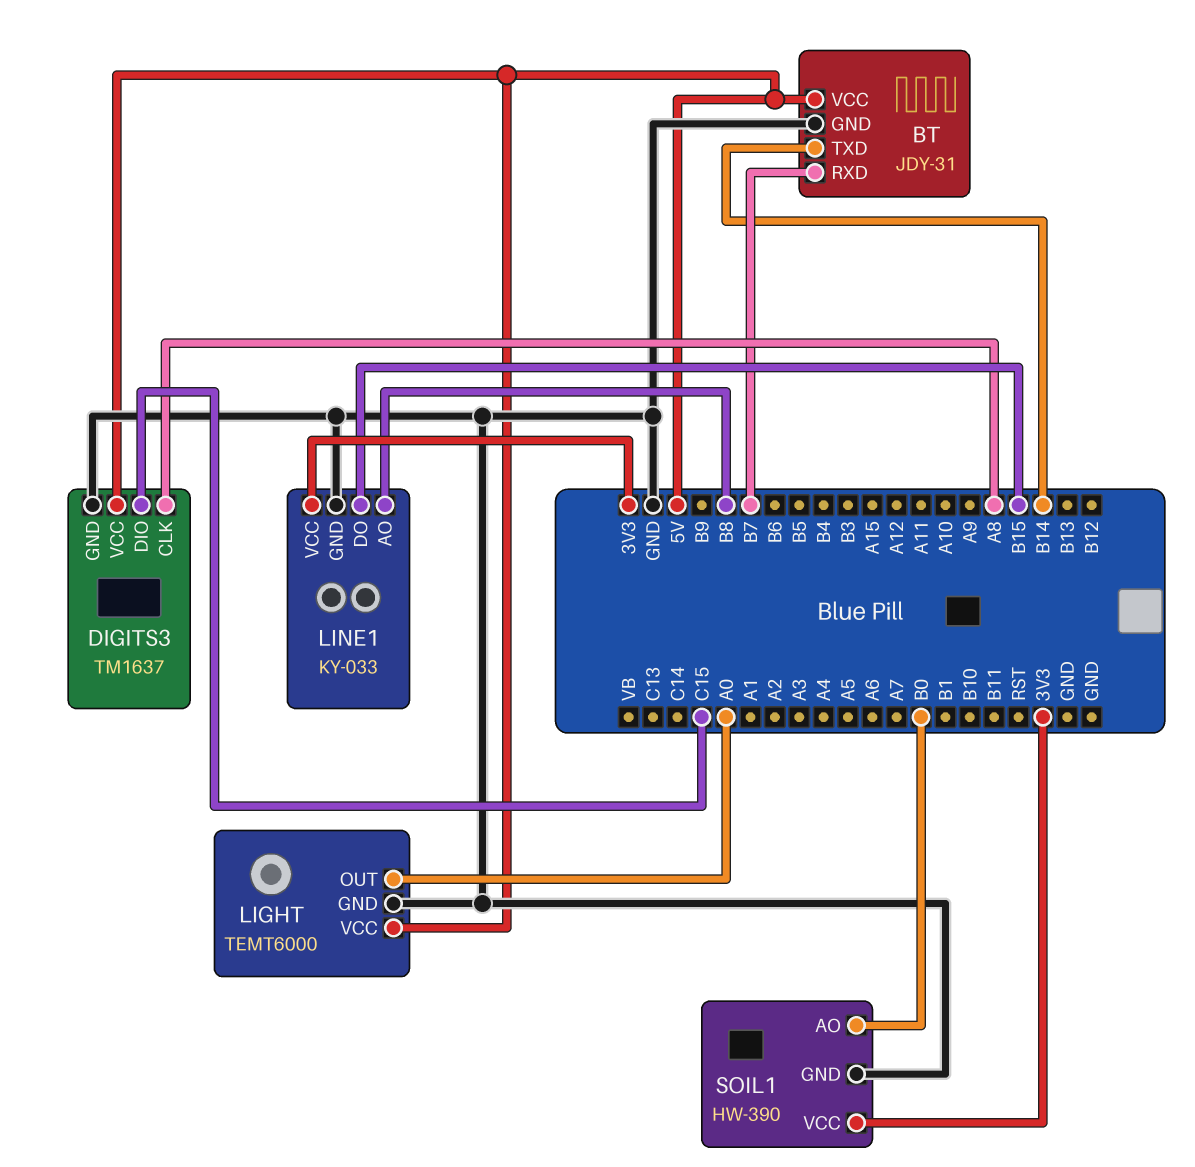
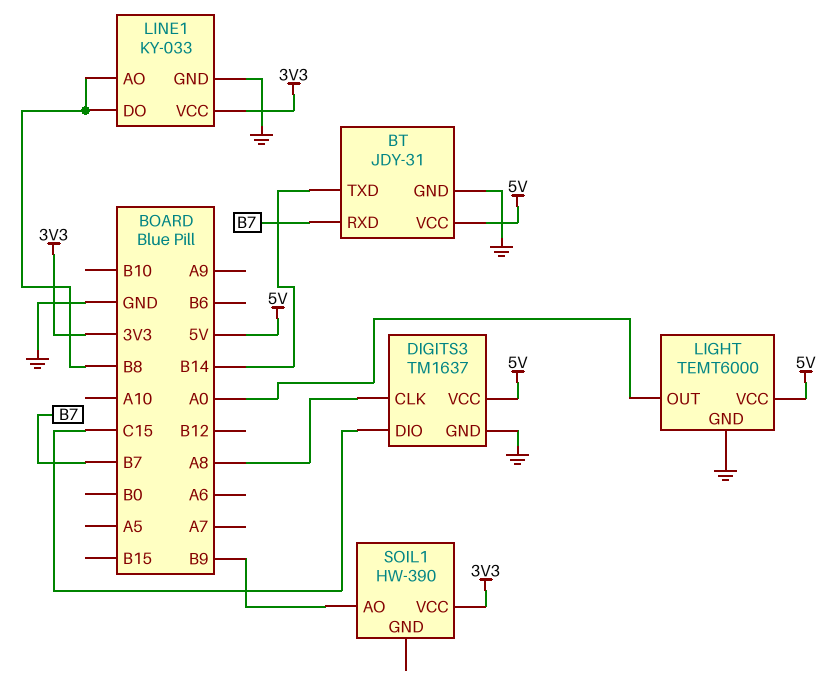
LINE1 pin DO: B15 -> B8
SOIL1 pin AO: B0 -> B9
SOIL1 pin GND: GND -> none

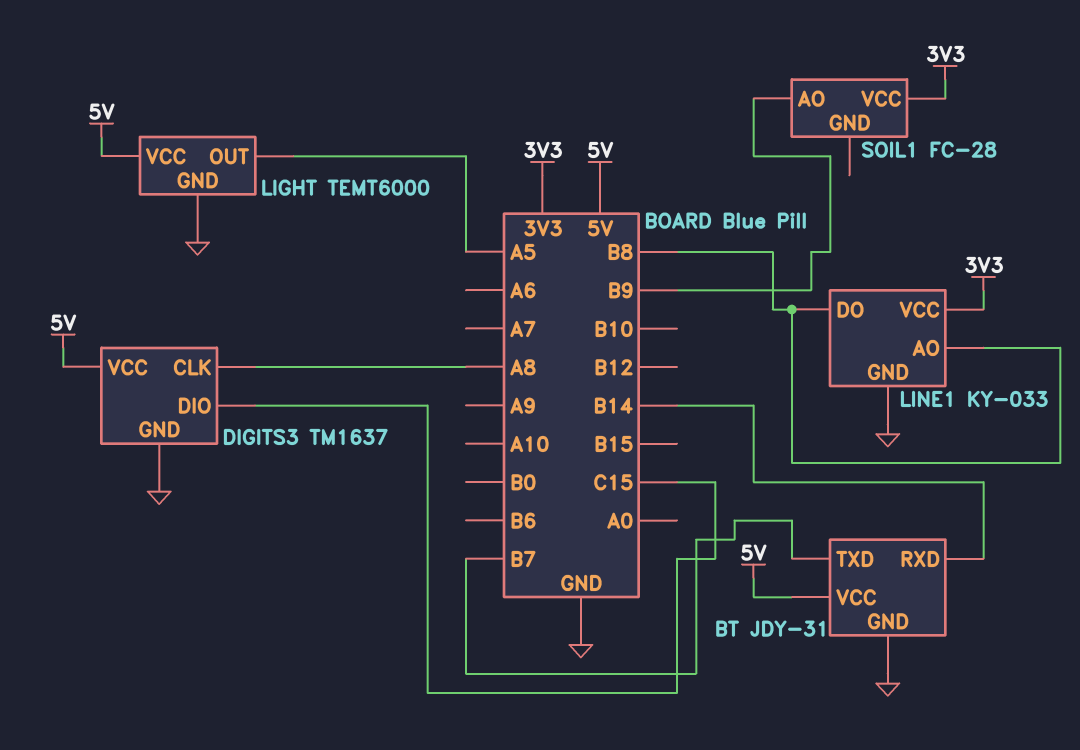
BT pin RXD: B7 -> B14
BT pin TXD: B14 -> B7
LIGHT pin OUT: A0 -> A5
SOIL1: HW-390 -> FC-28

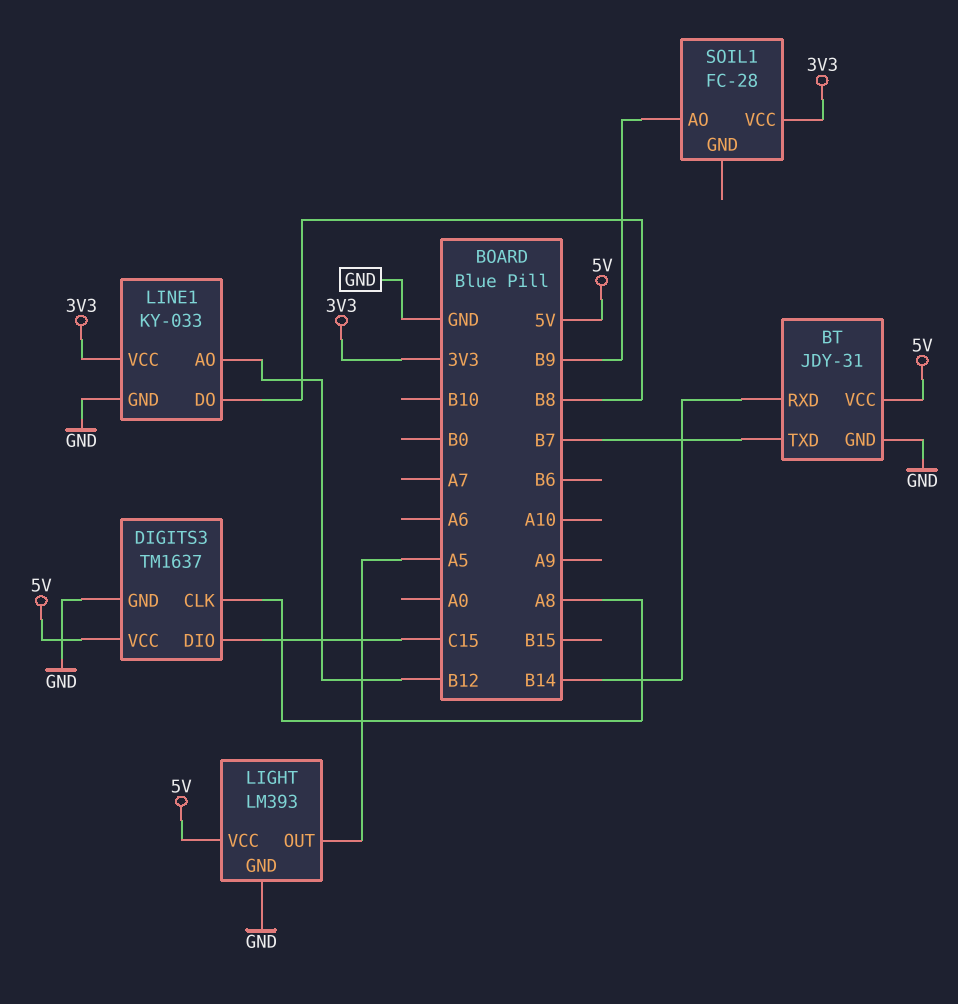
LIGHT: TEMT6000 -> LM393
LINE1 pin AO: B8 -> B12

